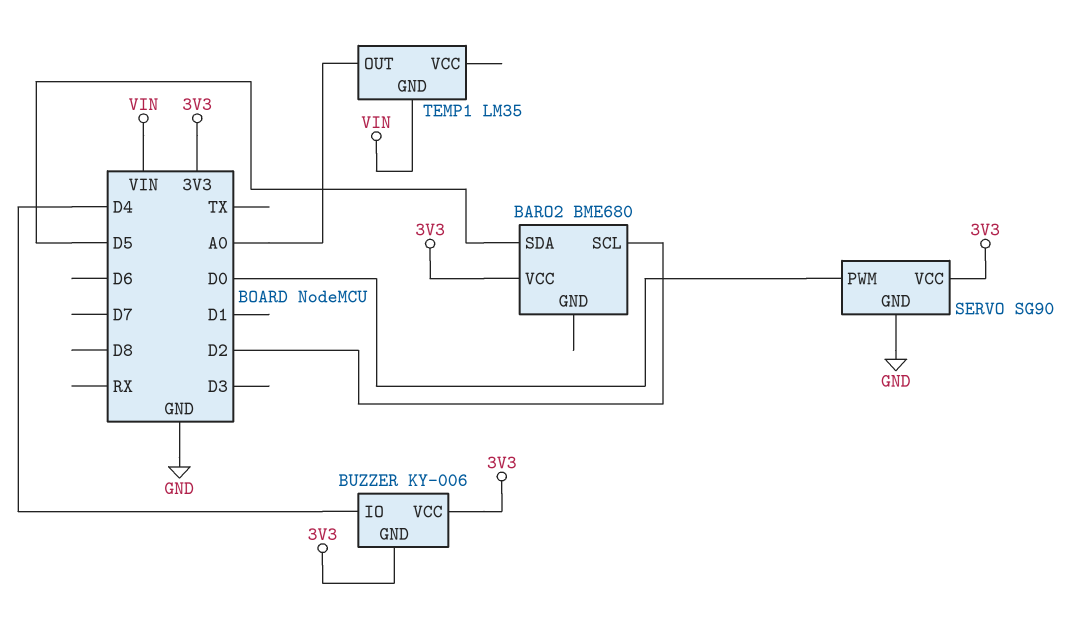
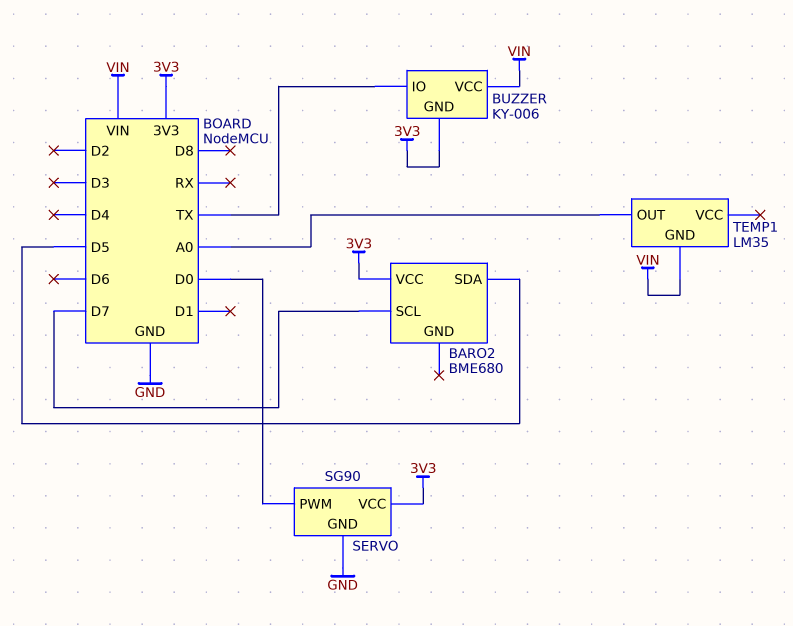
BARO2 pin SCL: D2 -> D7
BUZZER pin IO: D4 -> TX
BUZZER pin VCC: 3V3 -> VIN

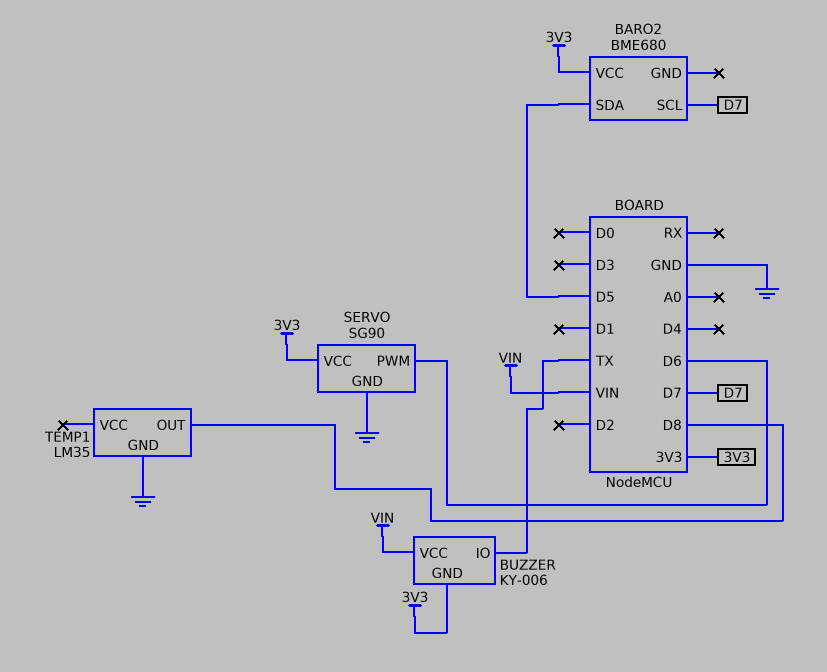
SERVO pin PWM: D0 -> D6
TEMP1 pin GND: VIN -> GND
TEMP1 pin OUT: A0 -> D8

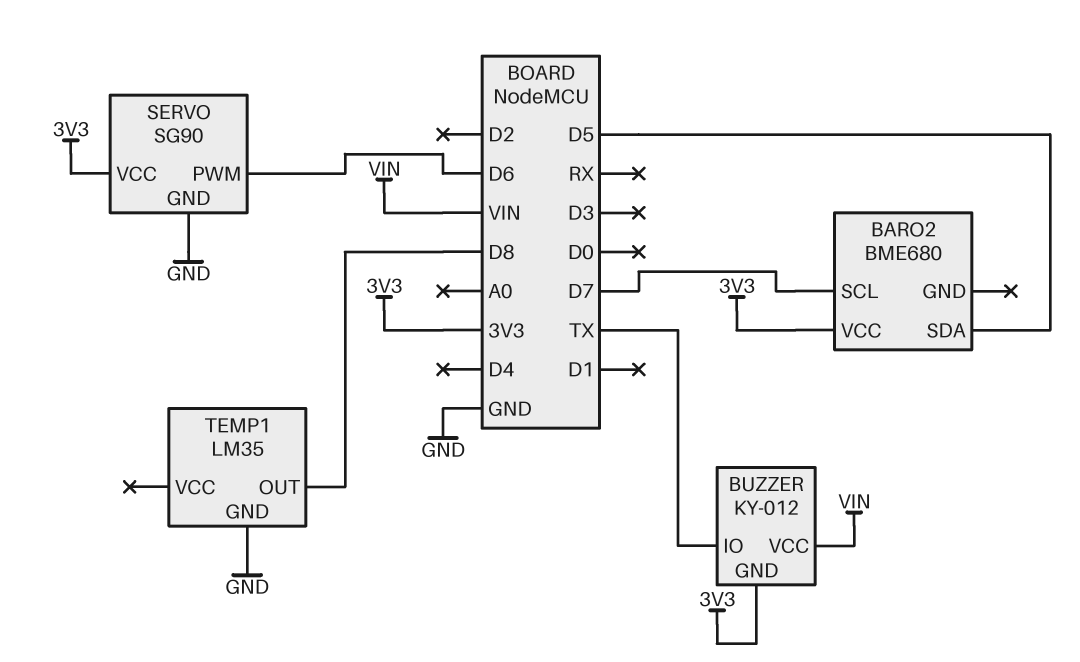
BUZZER: KY-006 -> KY-012

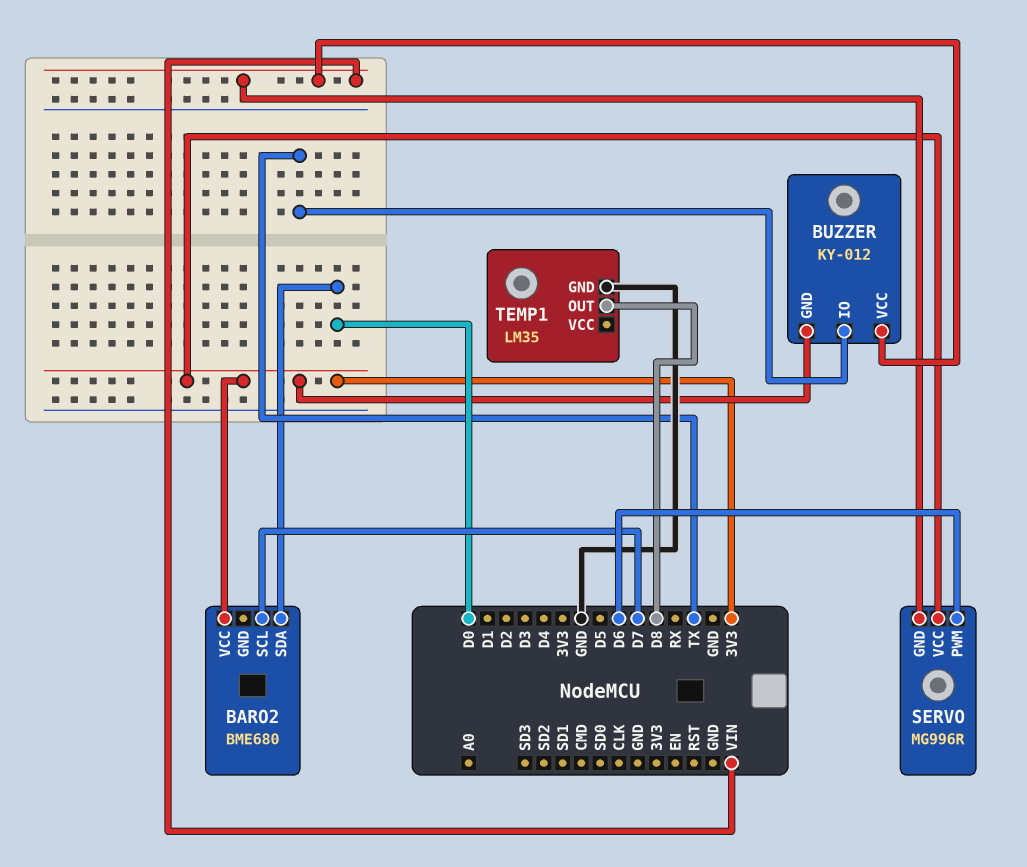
BARO2 pin SDA: D5 -> D0
SERVO: SG90 -> MG996R
SERVO pin GND: GND -> VIN

